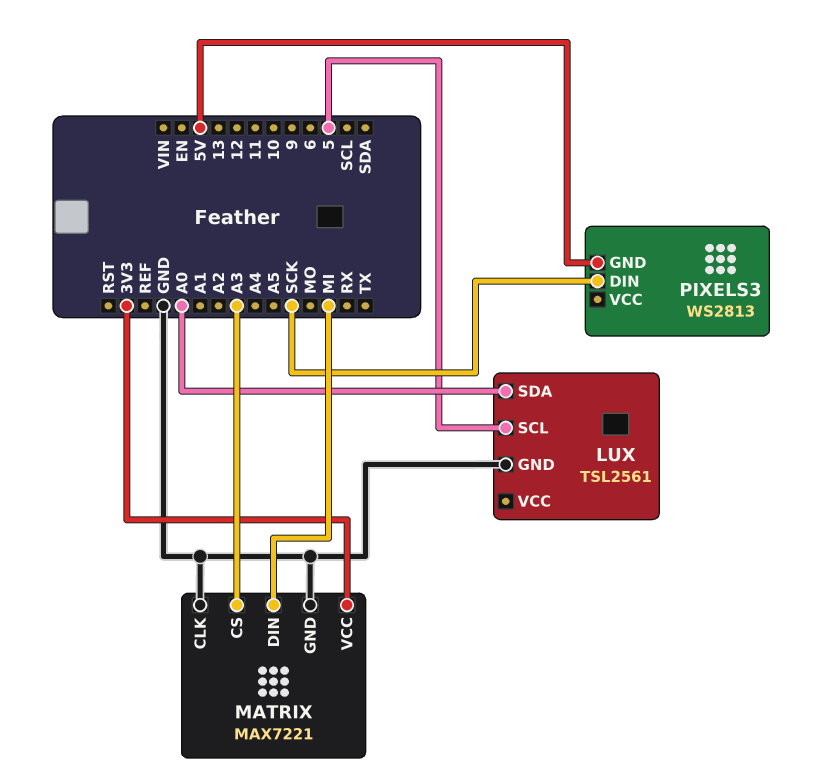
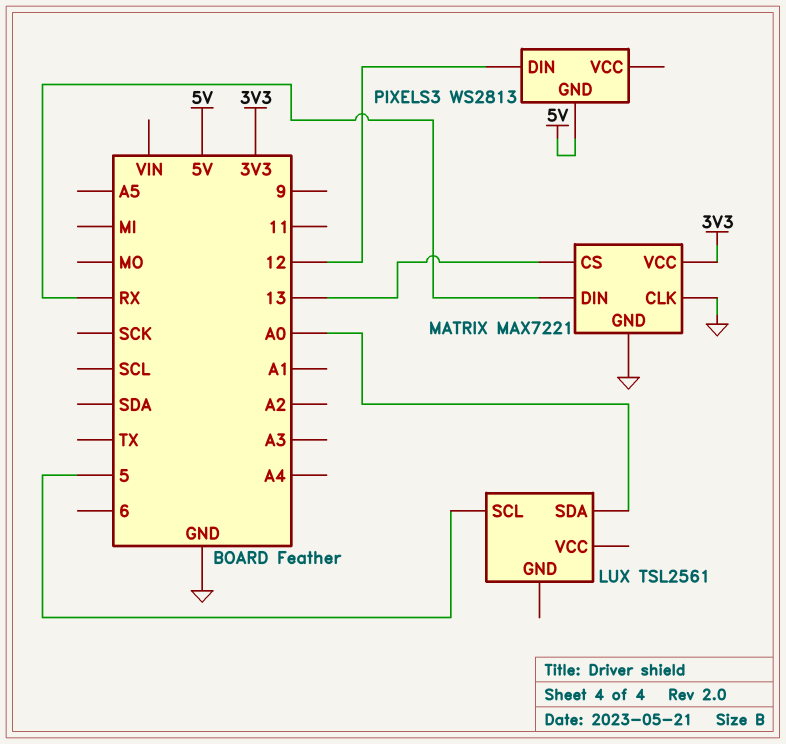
LUX pin GND: GND -> none
MATRIX pin CS: A3 -> 13
MATRIX pin DIN: MI -> RX
PIXELS3 pin DIN: SCK -> 12

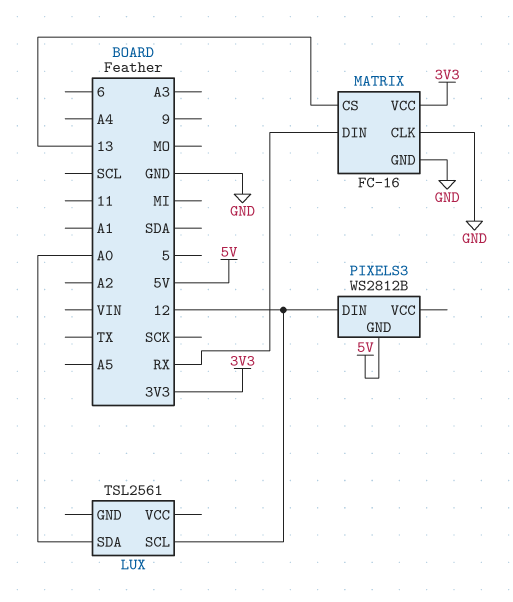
LUX pin SCL: 5 -> 12
MATRIX: MAX7221 -> FC-16
PIXELS3: WS2813 -> WS2812B

